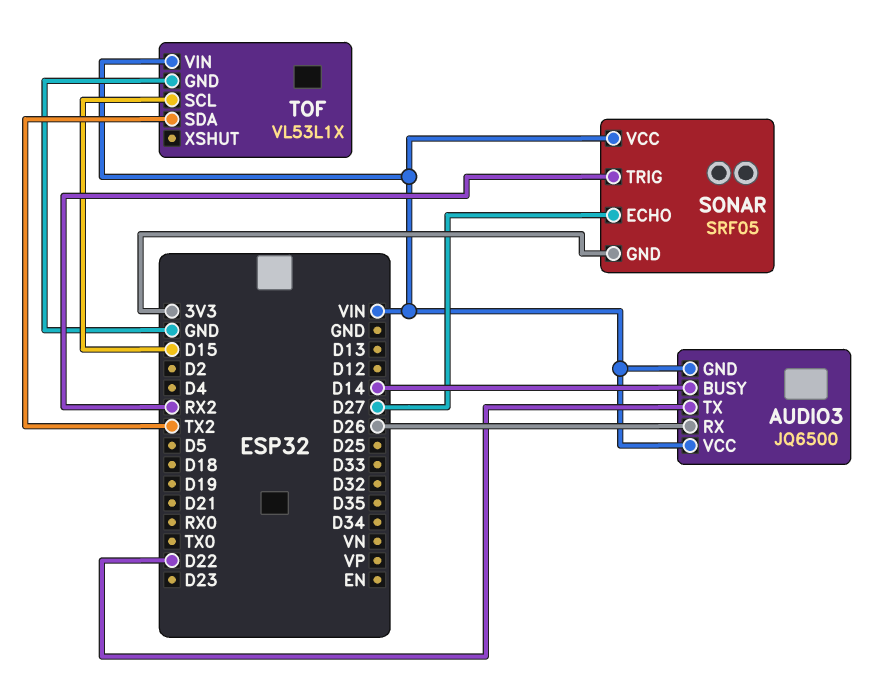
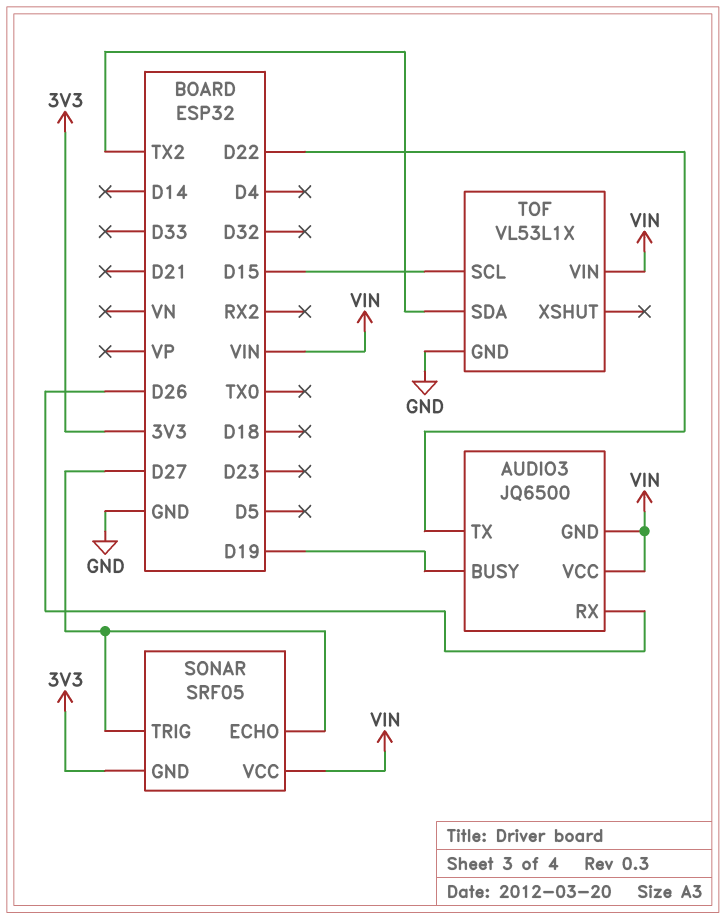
AUDIO3 pin BUSY: D14 -> D19
SONAR pin TRIG: RX2 -> D27

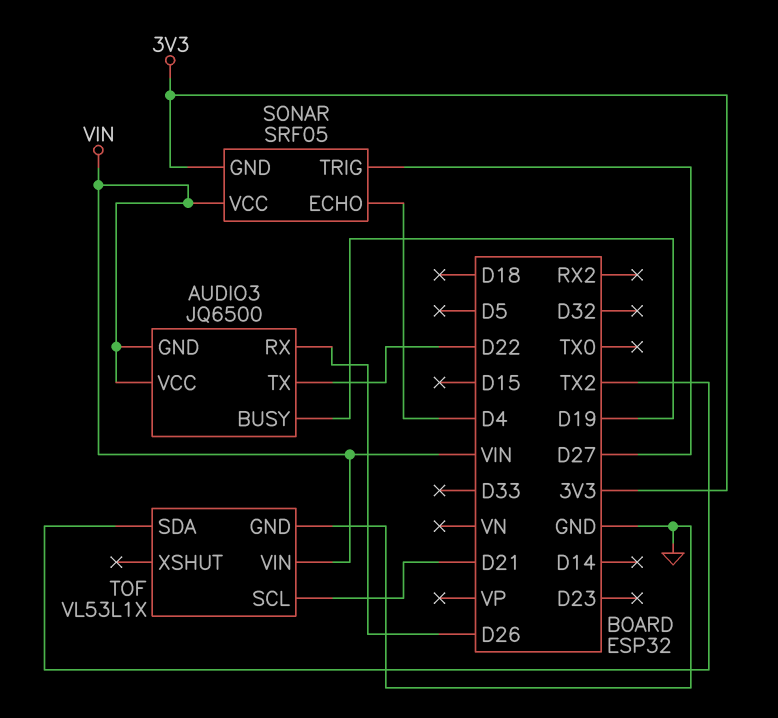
SONAR pin ECHO: D27 -> D4
TOF pin SCL: D15 -> D21

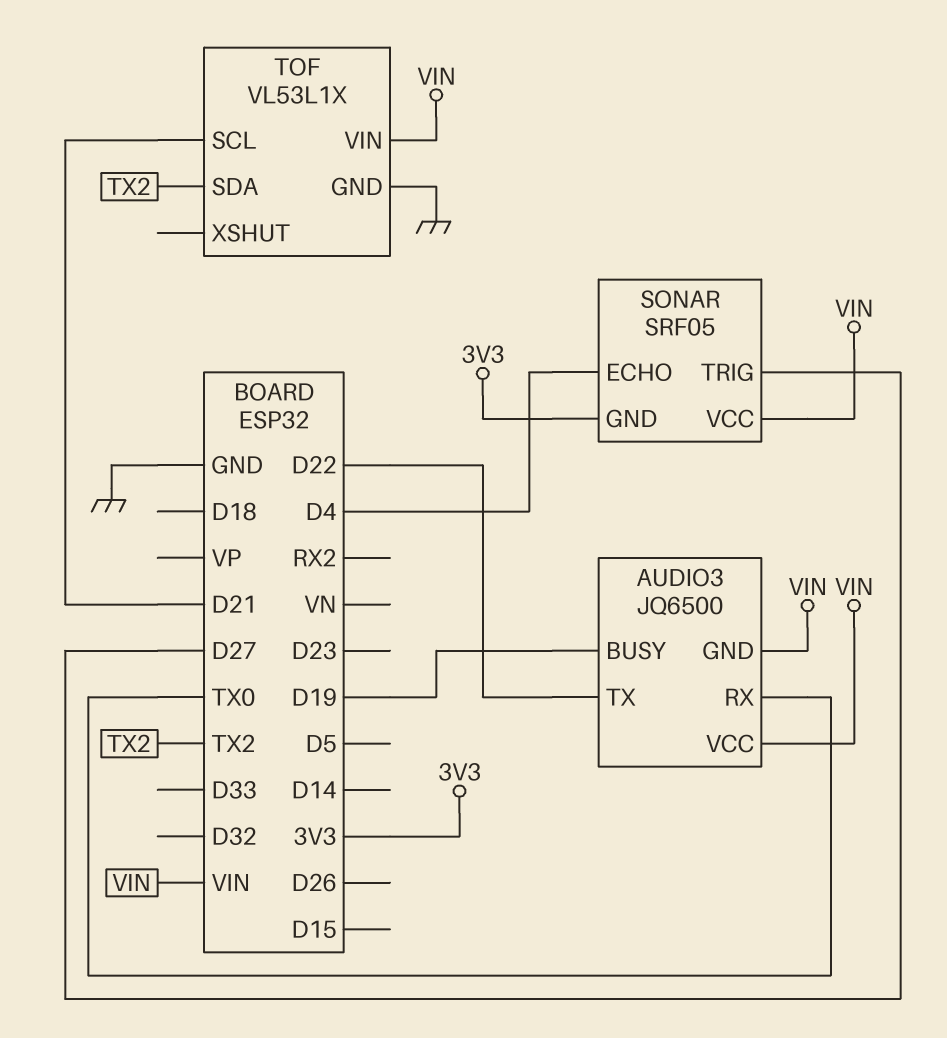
AUDIO3 pin RX: D26 -> TX0

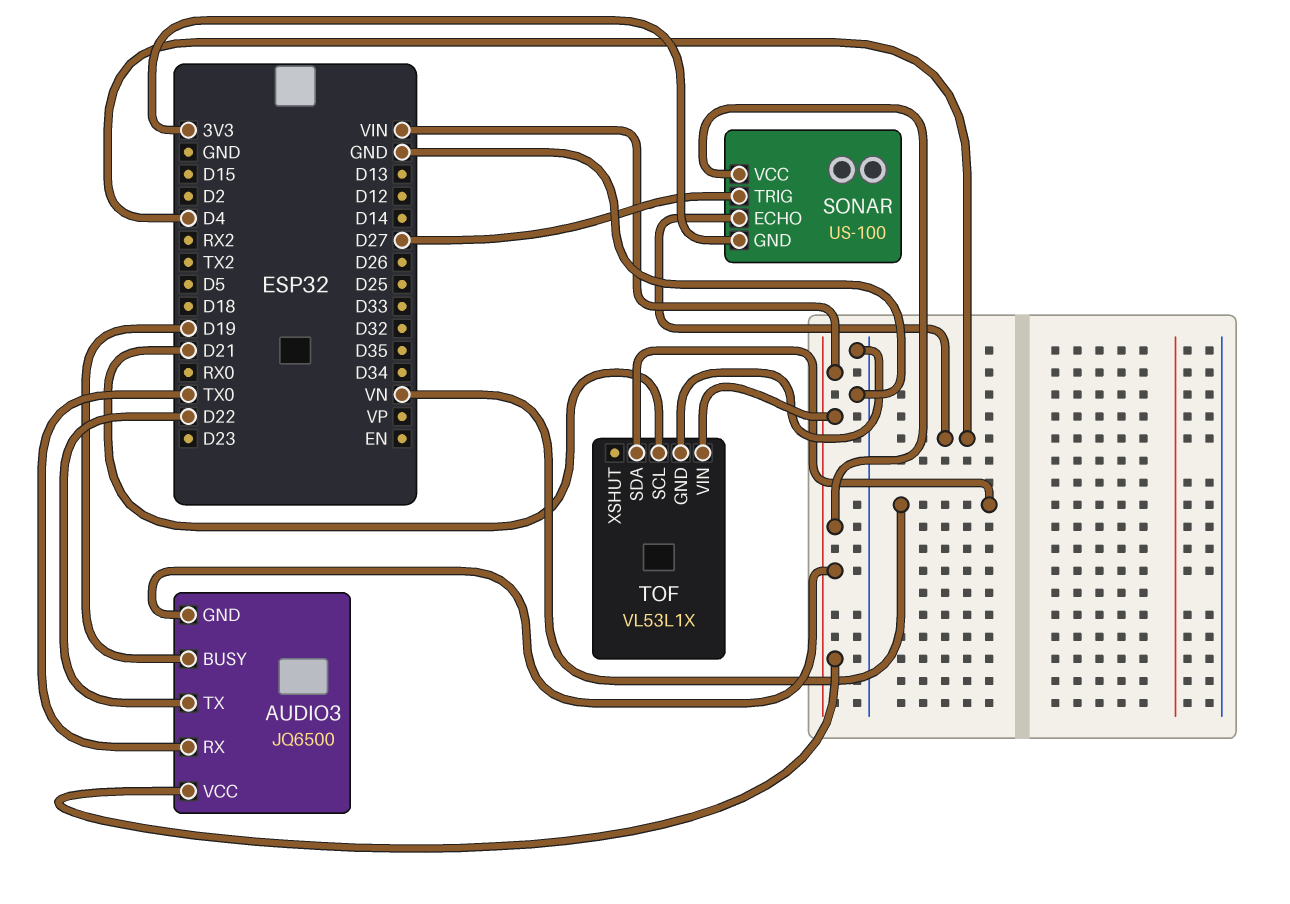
SONAR: SRF05 -> US-100
TOF pin SDA: TX2 -> VN

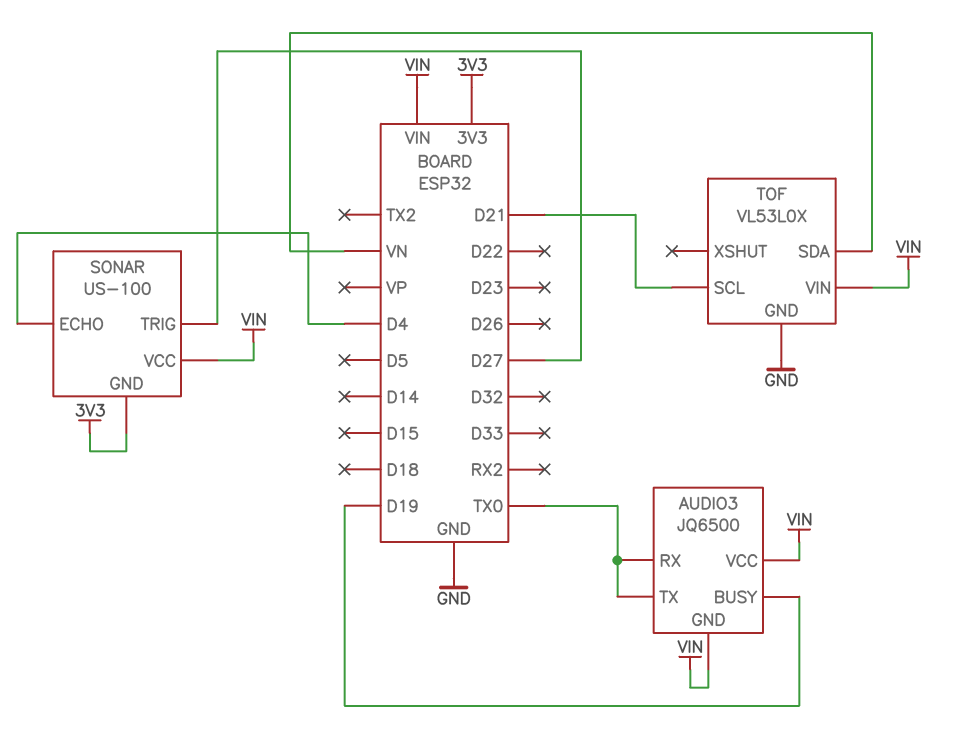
AUDIO3 pin TX: D22 -> TX0
TOF: VL53L1X -> VL53L0X

